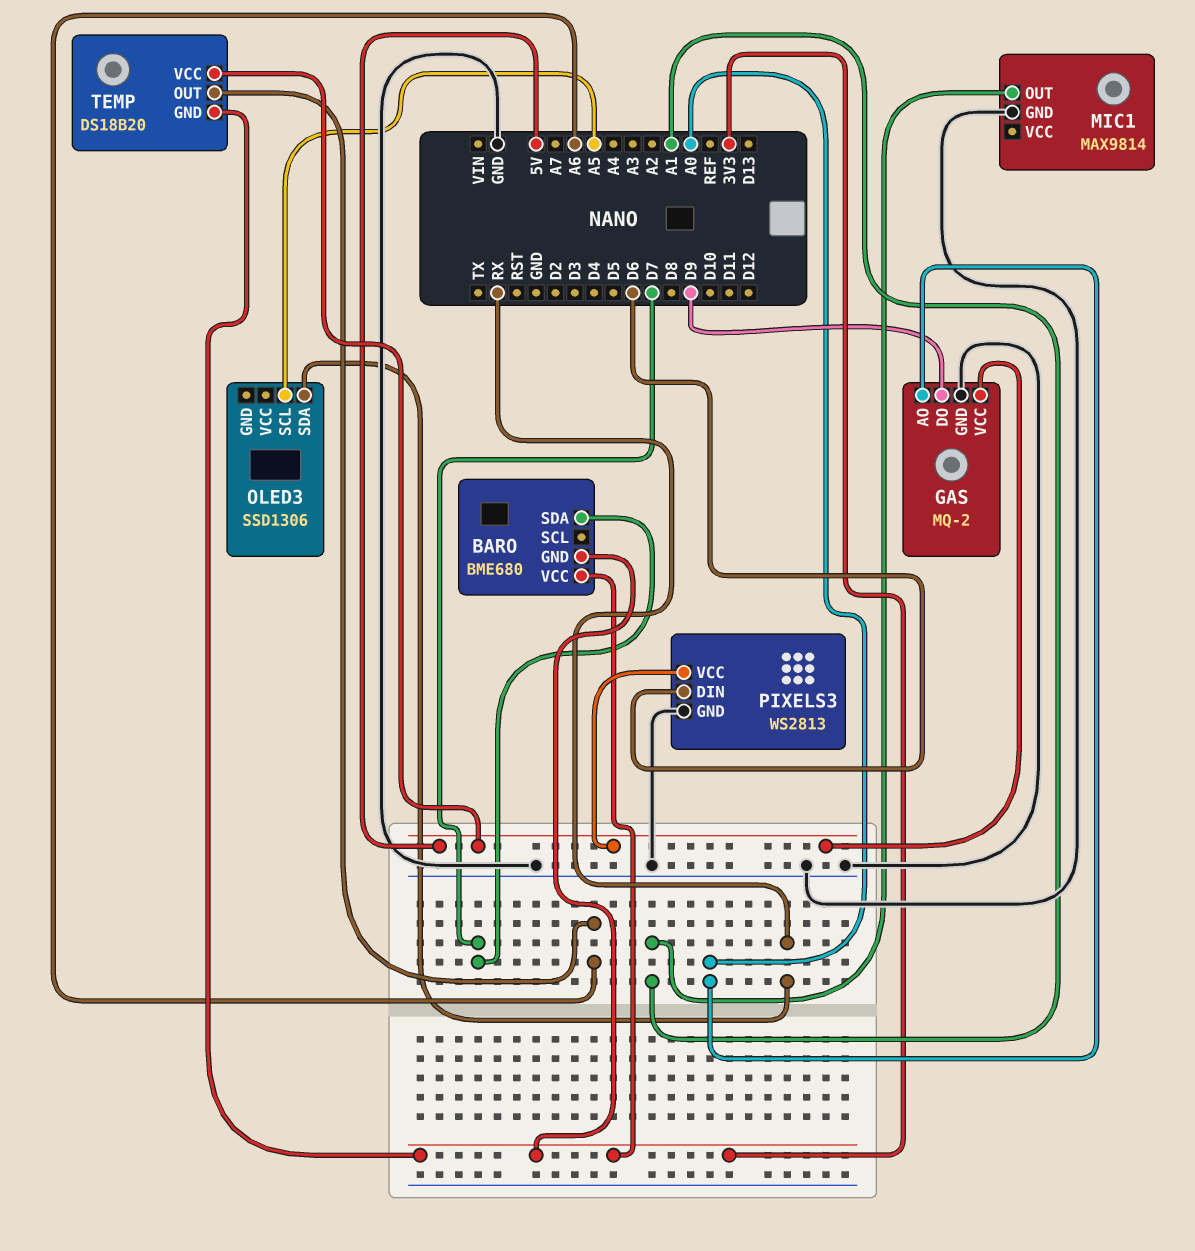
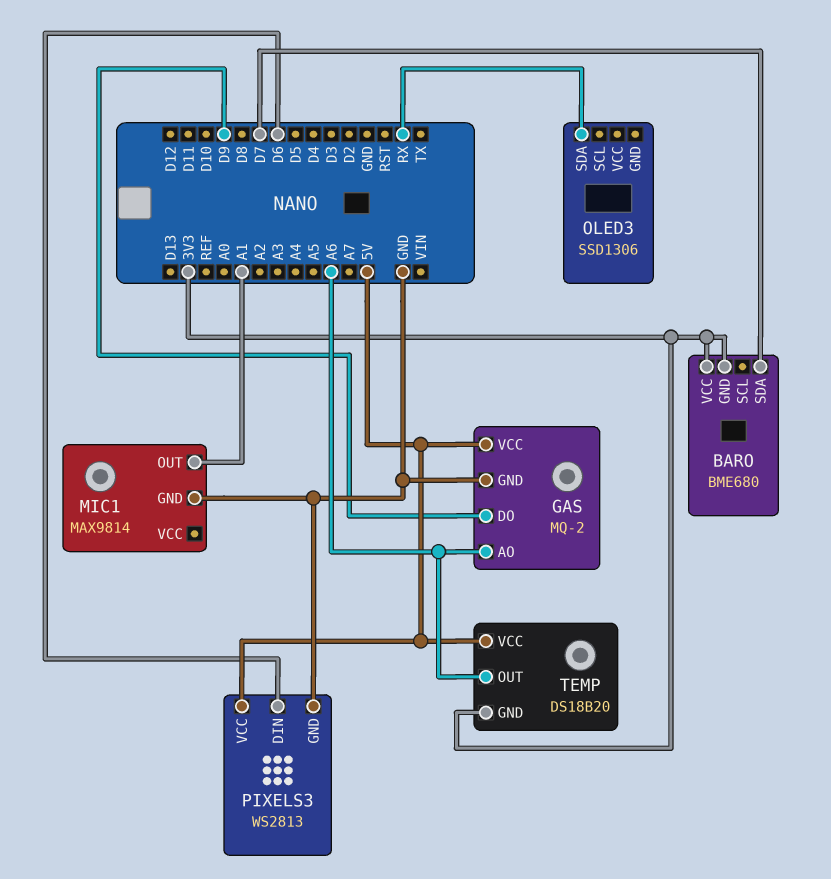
GAS pin AO: A0 -> A6
OLED3 pin SCL: A5 -> none

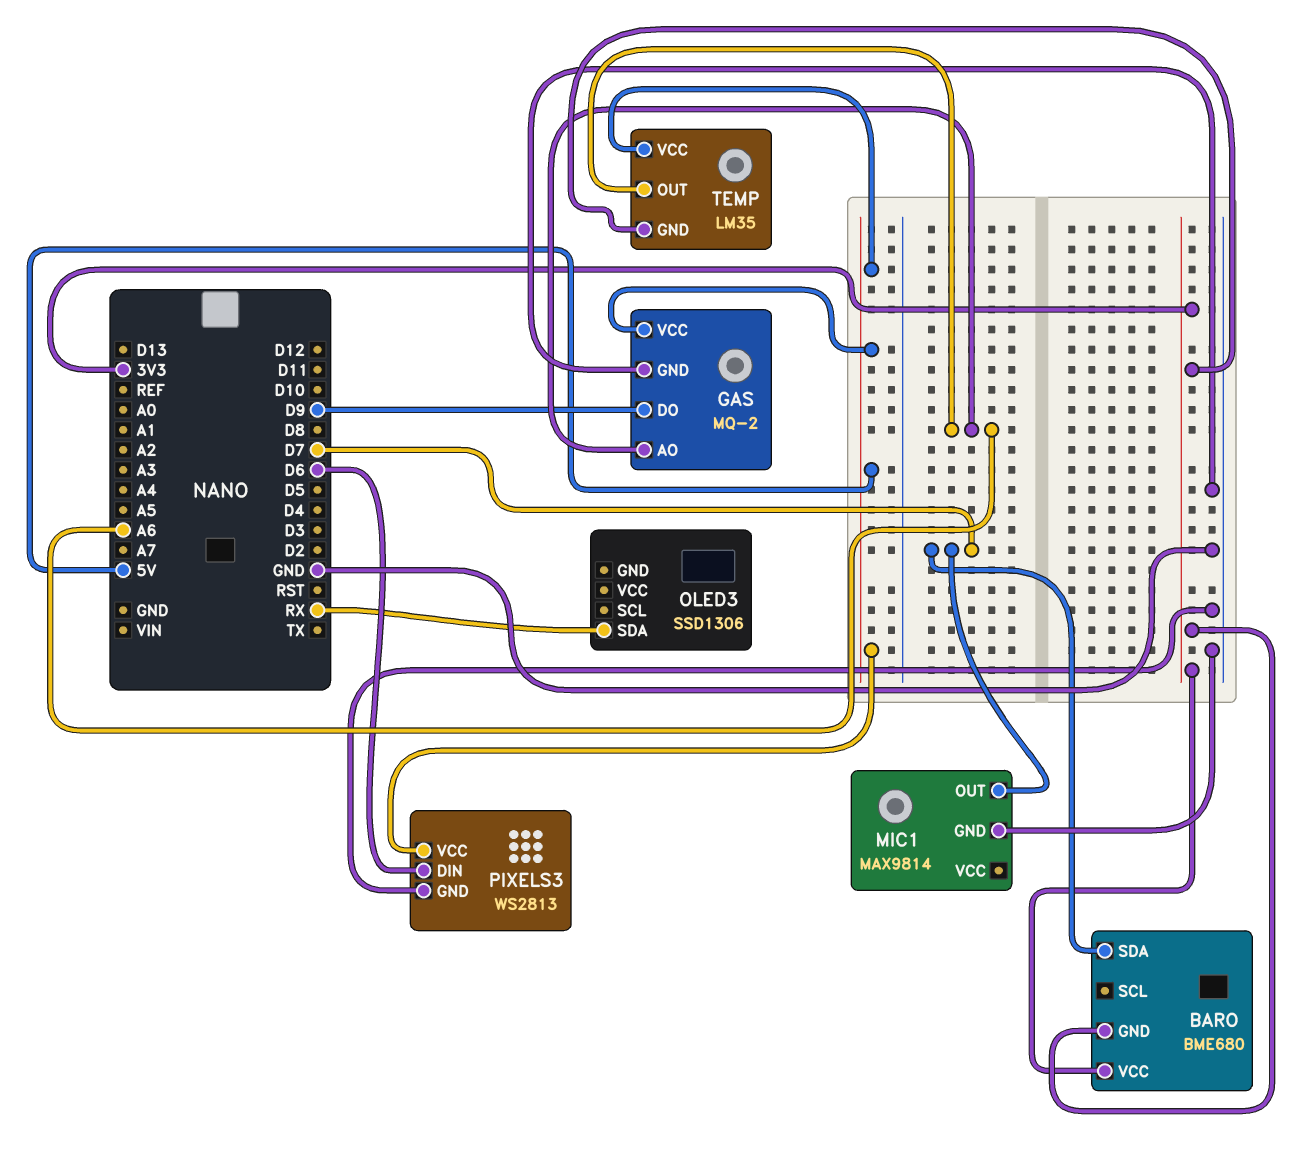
MIC1 pin OUT: A1 -> D7
TEMP: DS18B20 -> LM35

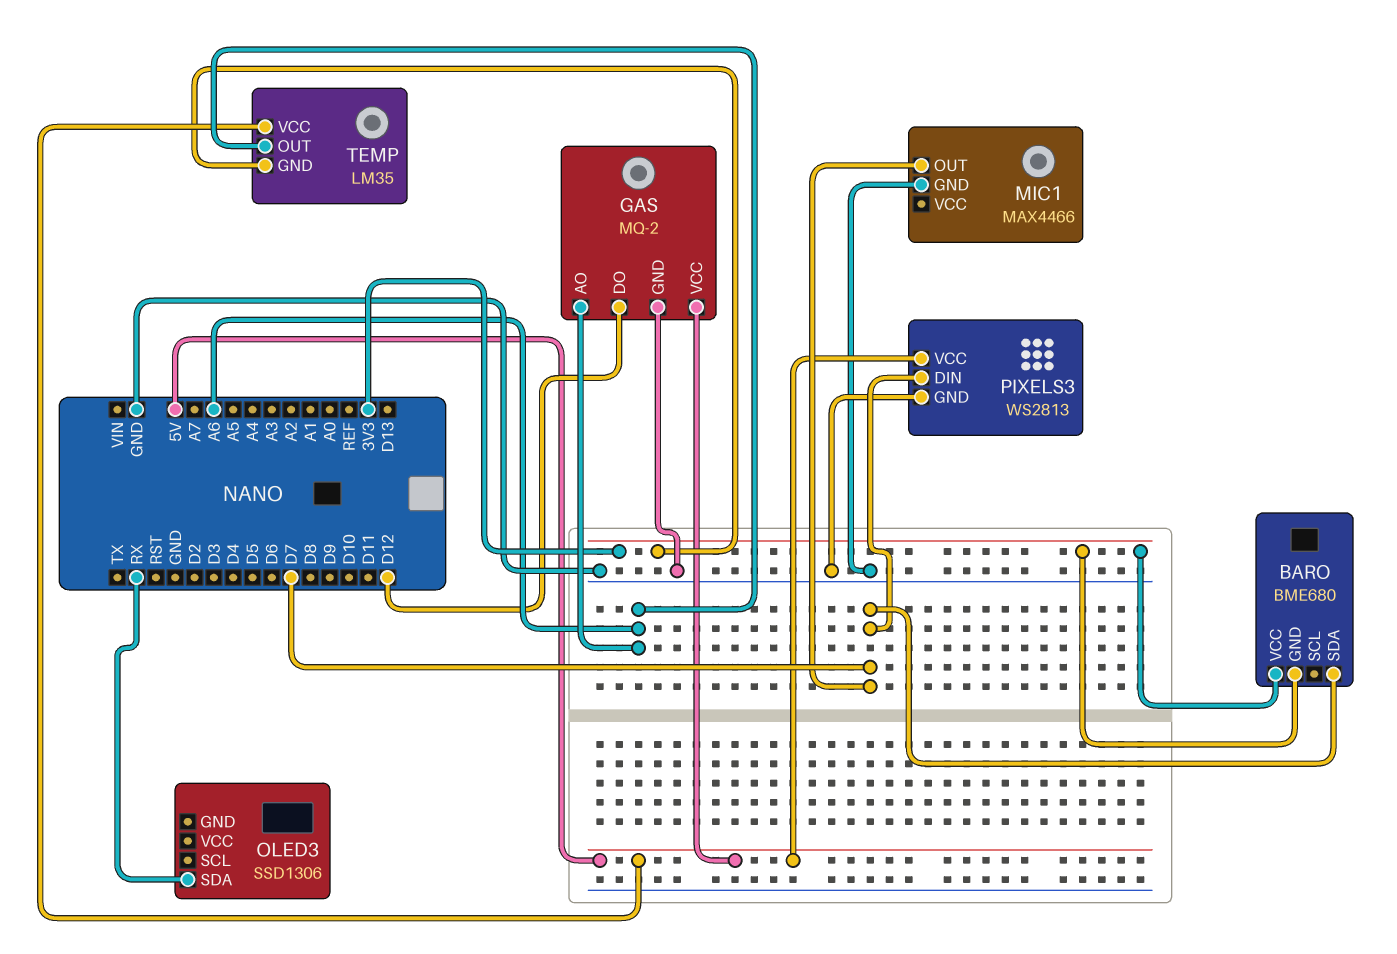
GAS pin DO: D9 -> D12
MIC1: MAX9814 -> MAX4466
PIXELS3 pin DIN: D6 -> D7

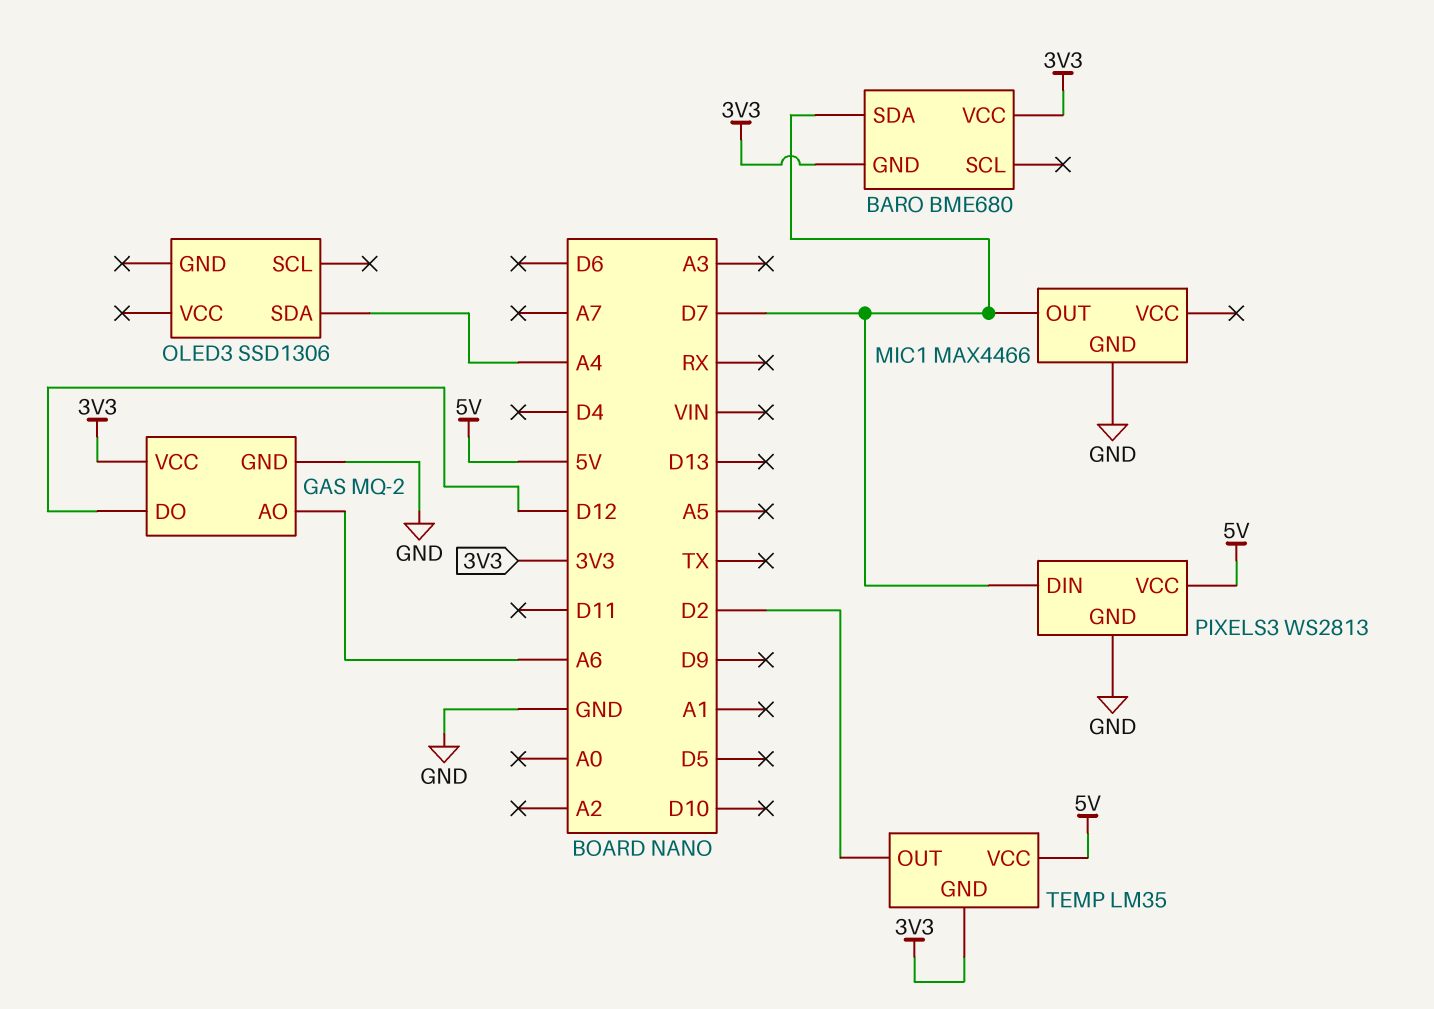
GAS pin VCC: 5V -> 3V3
OLED3 pin SDA: RX -> A4
TEMP pin OUT: A6 -> D2

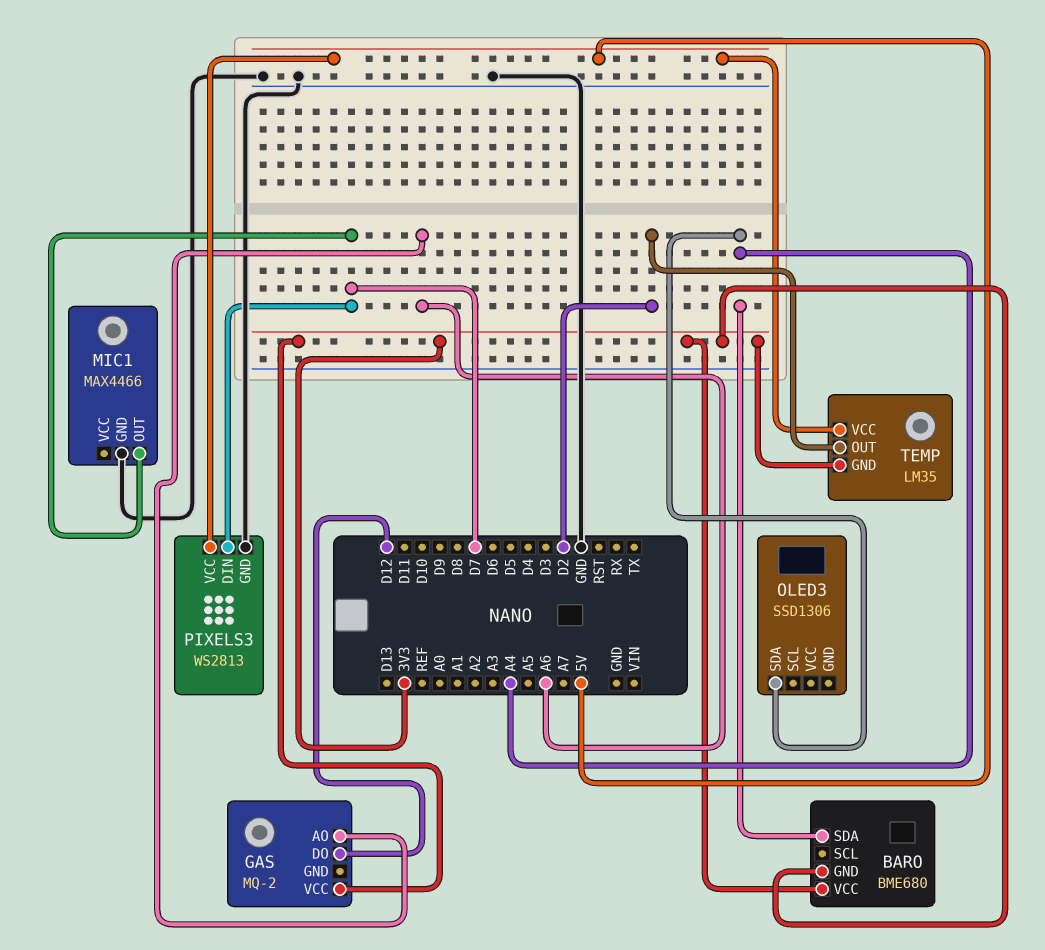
BARO pin SDA: D7 -> A4
GAS pin GND: GND -> none

